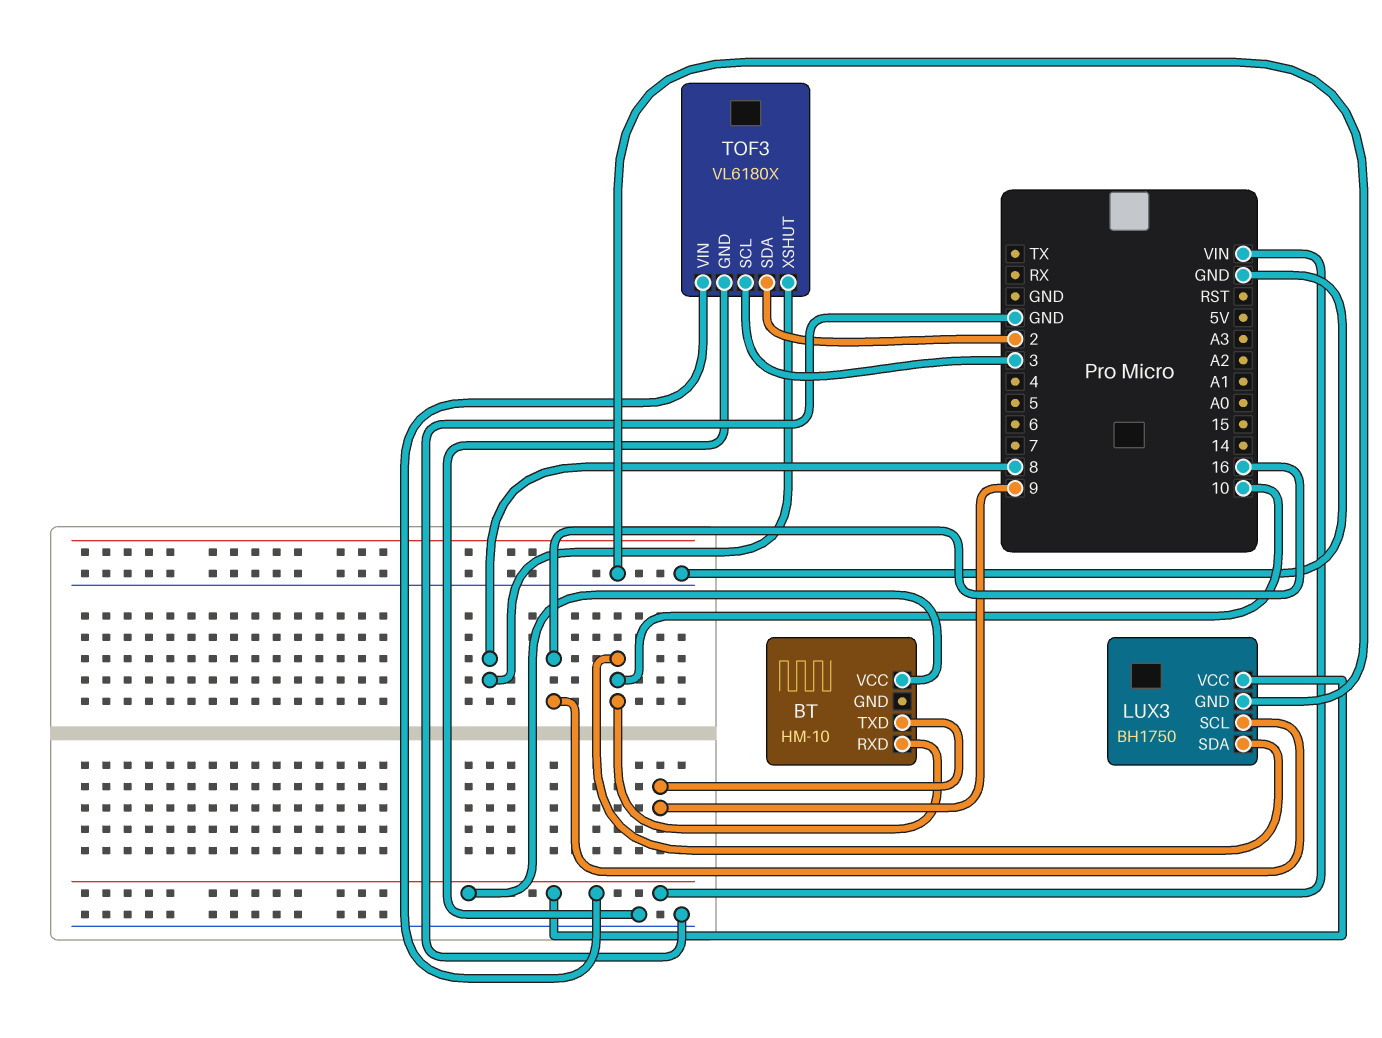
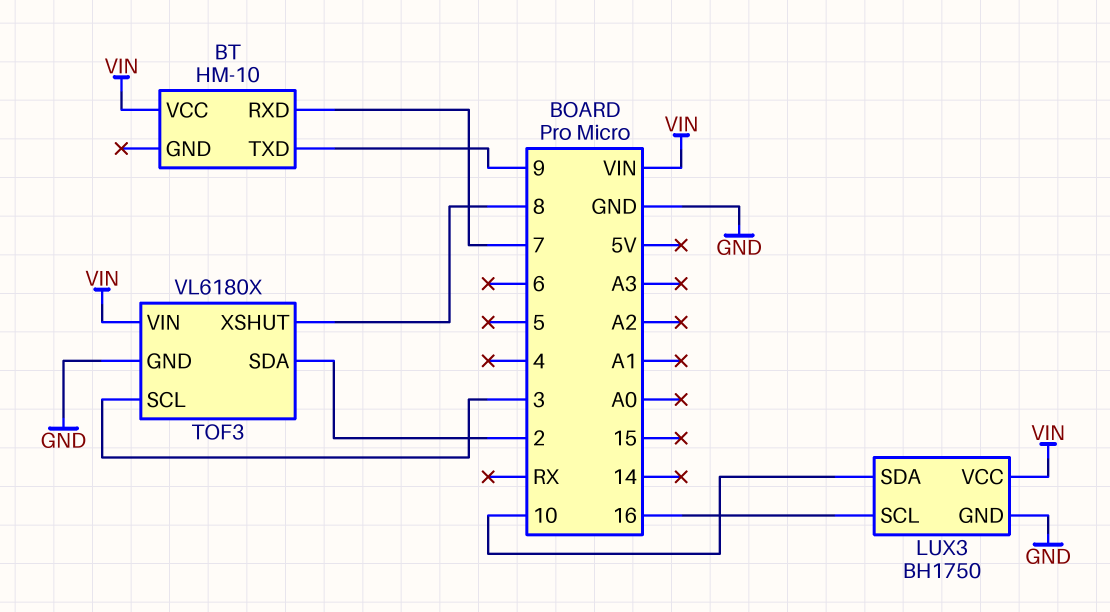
BT pin RXD: 10 -> 7

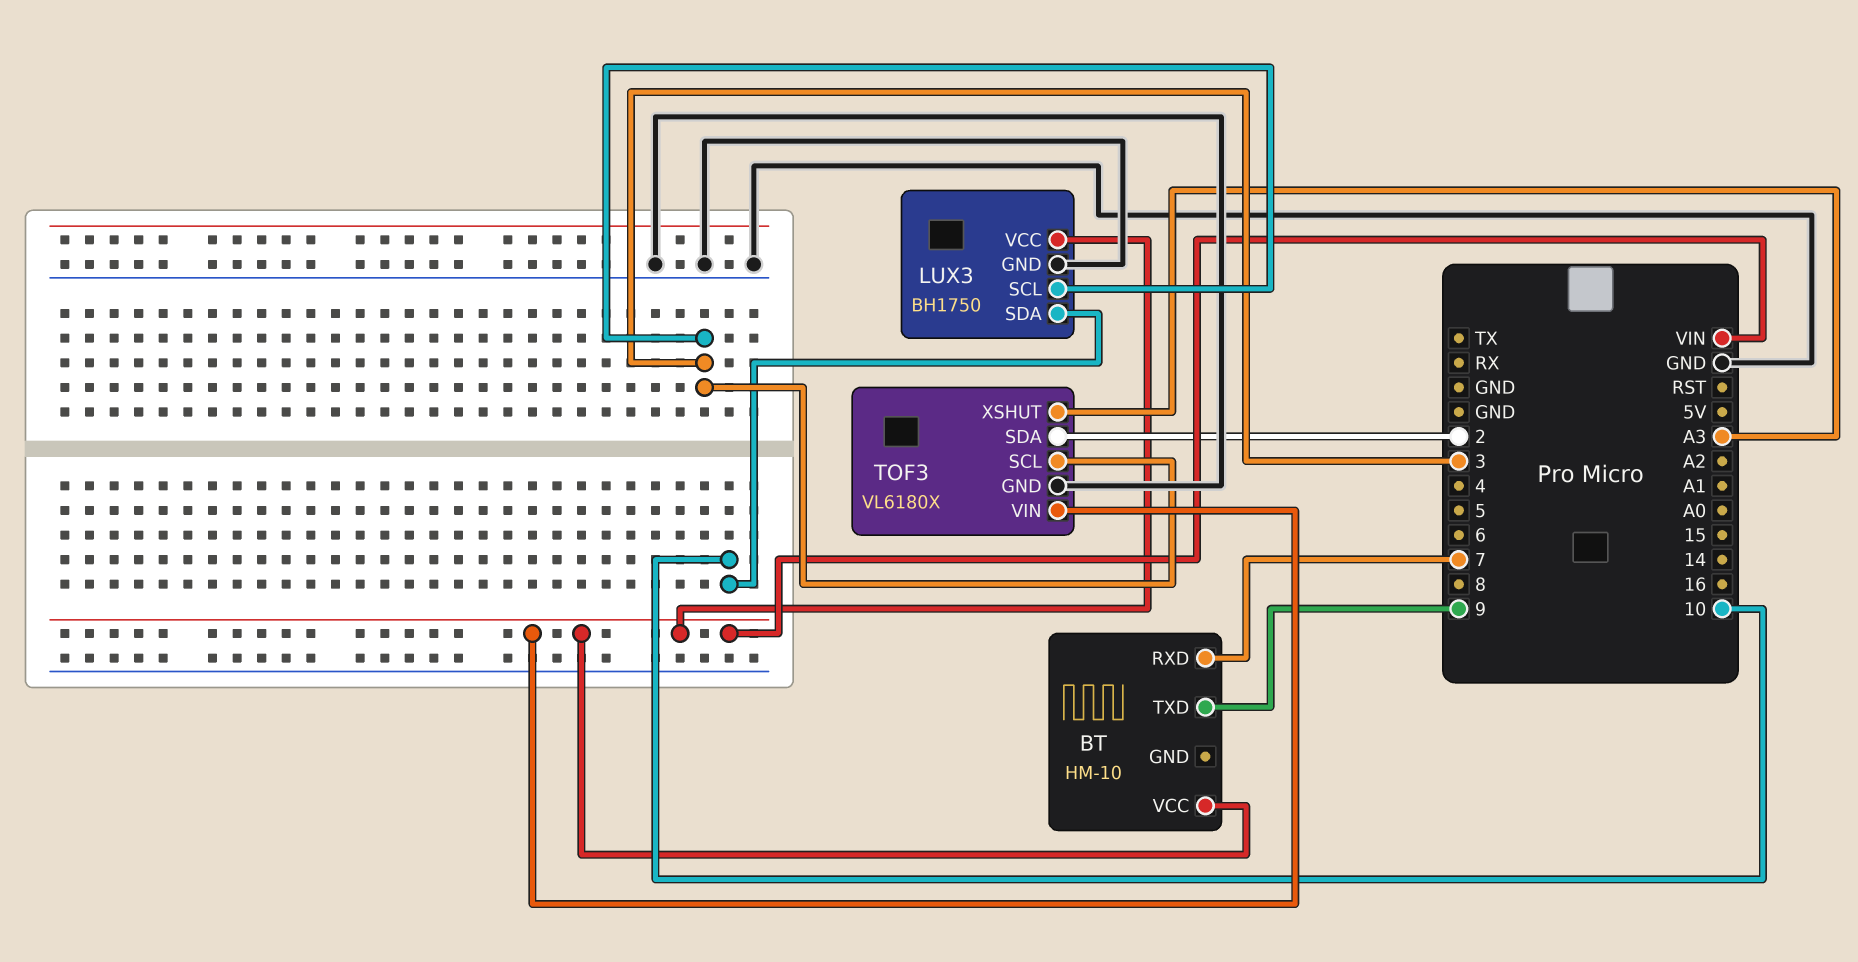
LUX3 pin SCL: 16 -> 3
TOF3 pin XSHUT: 8 -> A3

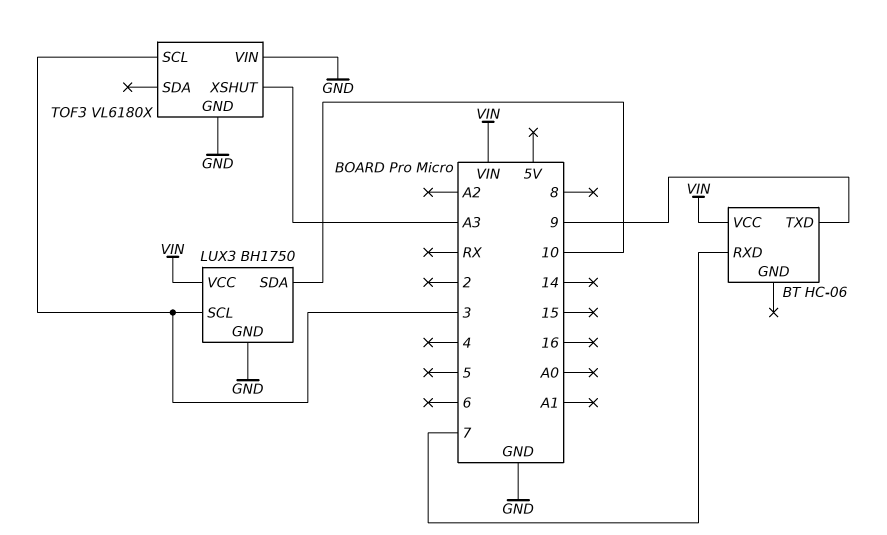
BT: HM-10 -> HC-06
TOF3 pin SDA: 2 -> none
TOF3 pin VIN: VIN -> GND

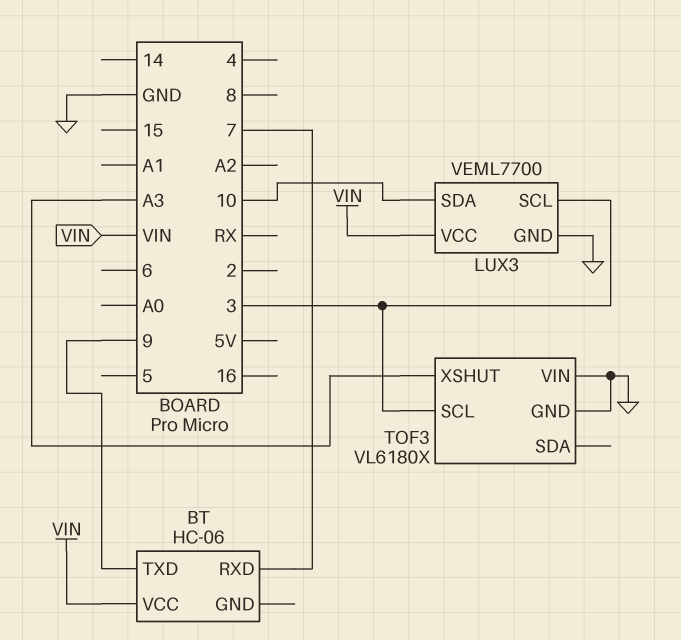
LUX3: BH1750 -> VEML7700

